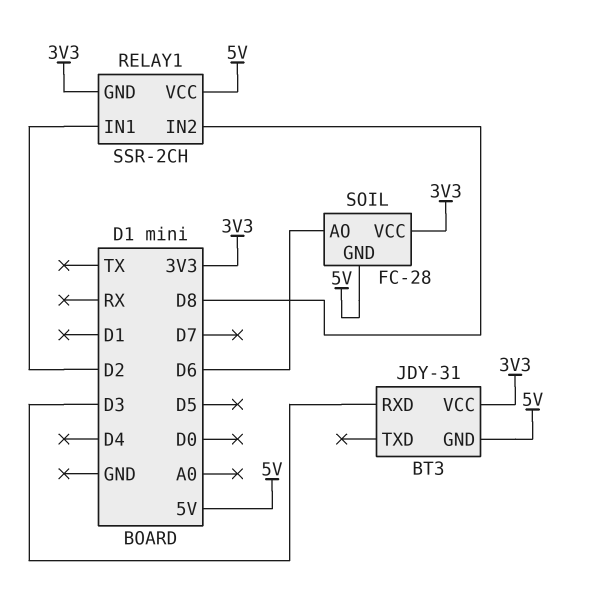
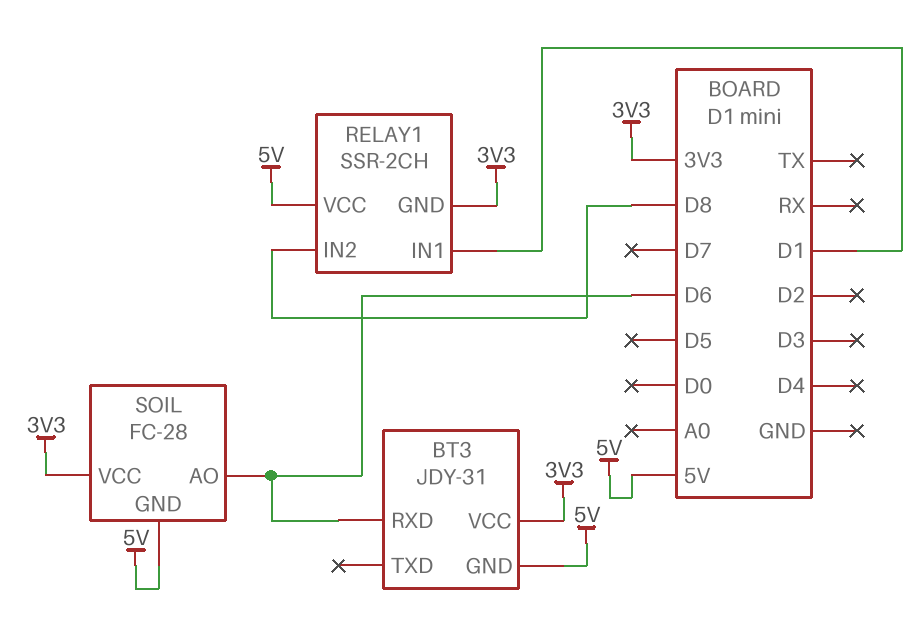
BT3 pin RXD: D3 -> D6
RELAY1 pin IN1: D2 -> D1

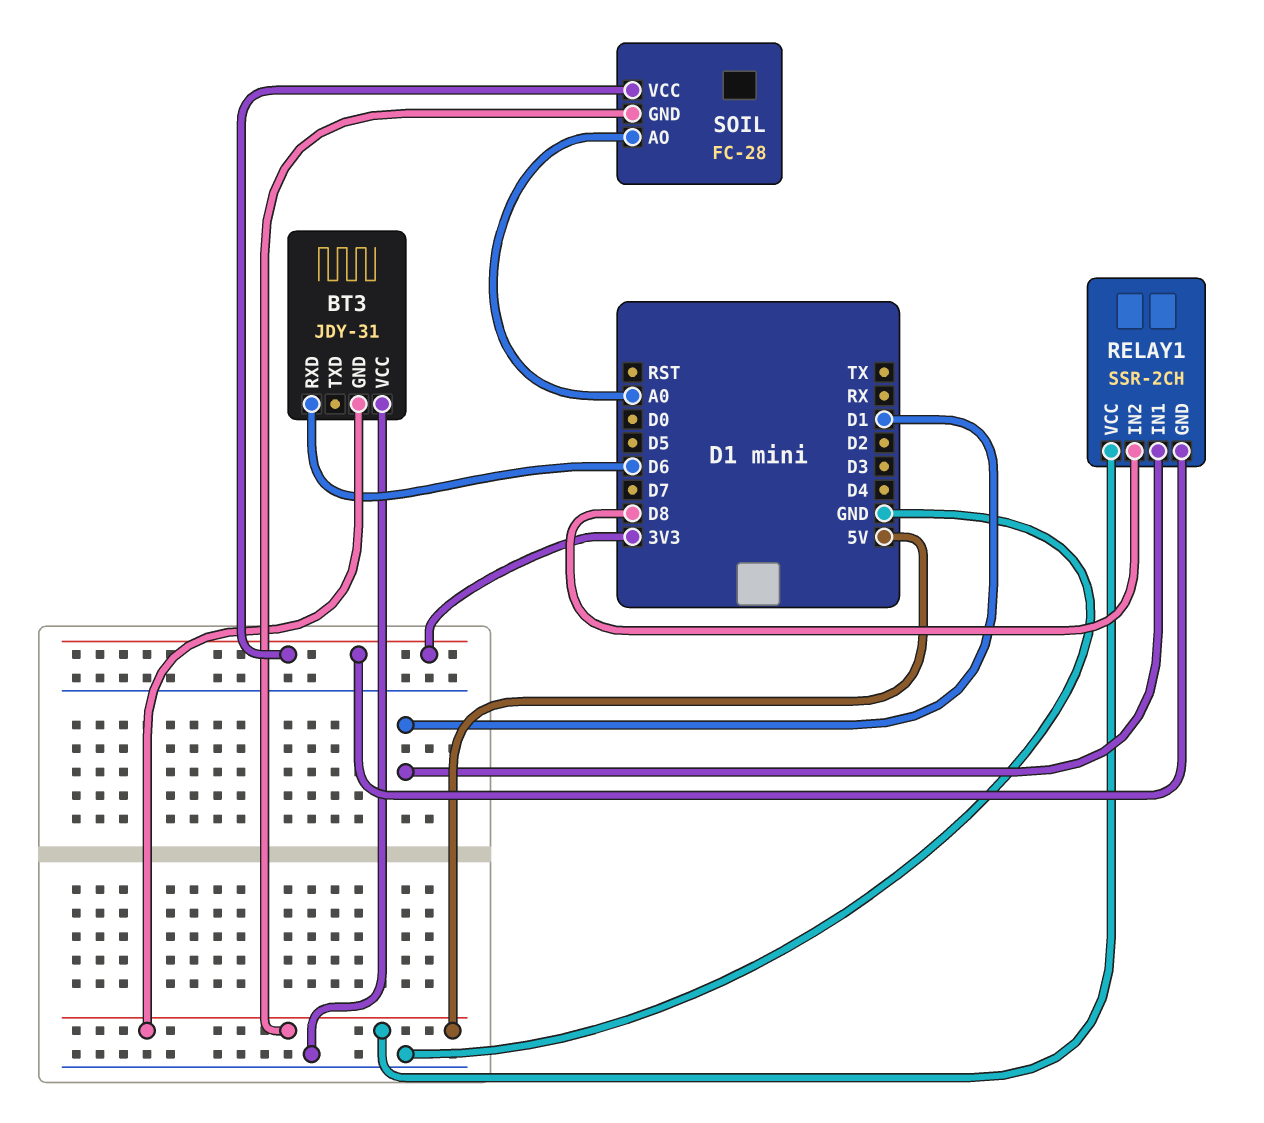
BT3 pin VCC: 3V3 -> GND
SOIL pin AO: D6 -> A0

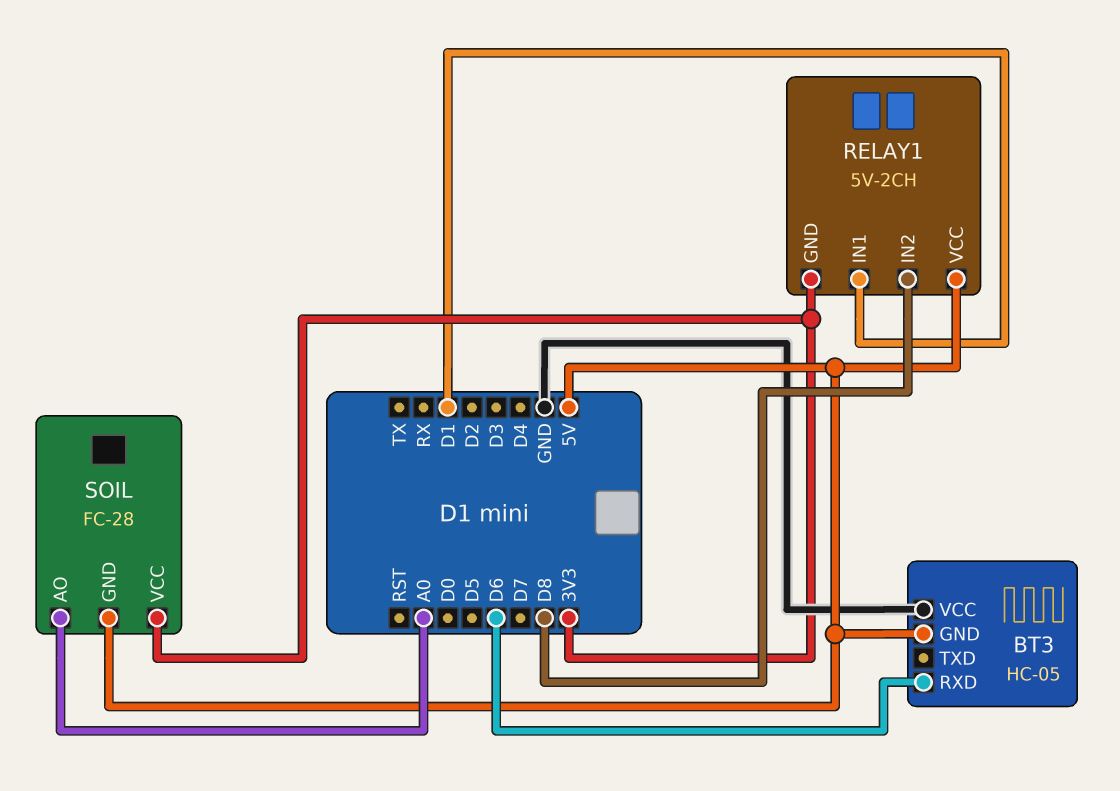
BT3: JDY-31 -> HC-05
RELAY1: SSR-2CH -> 5V-2CH

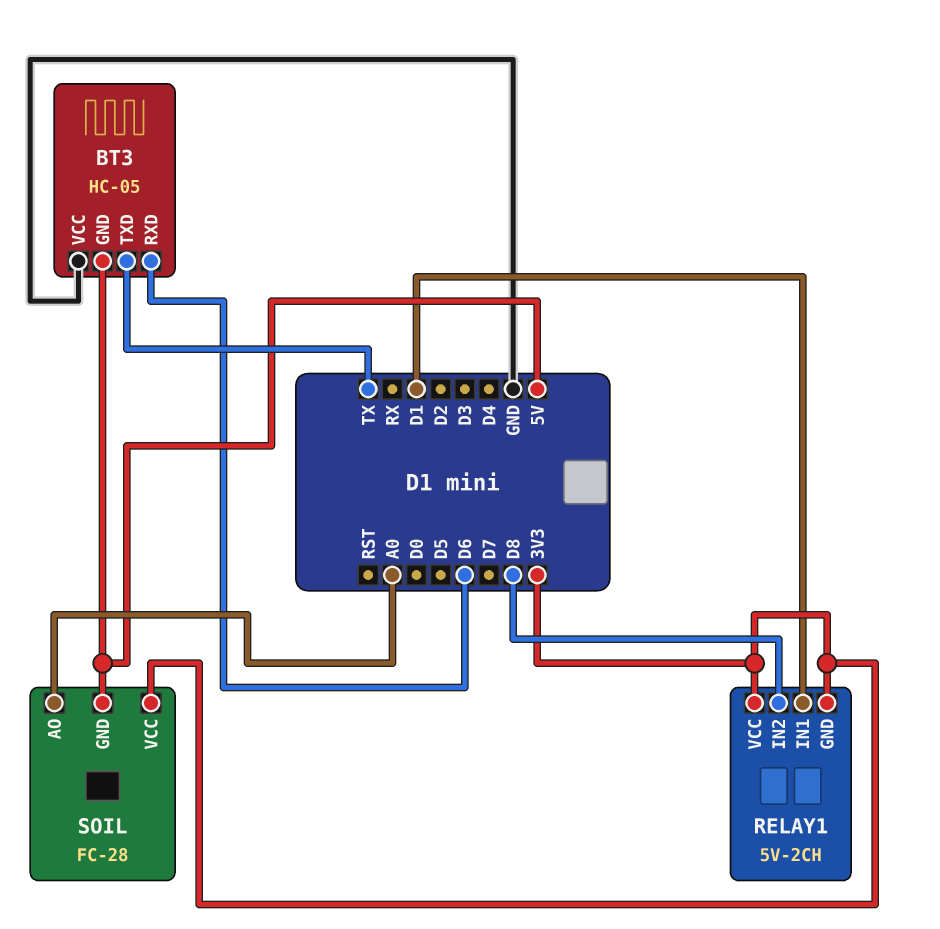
BT3 pin TXD: none -> TX
RELAY1 pin VCC: 5V -> 3V3

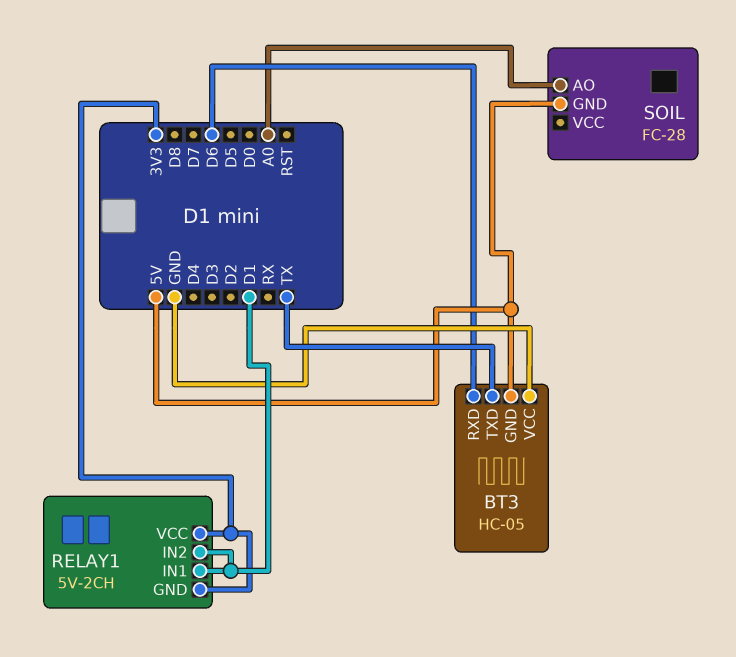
RELAY1 pin IN2: D8 -> D1
SOIL pin VCC: 3V3 -> none

